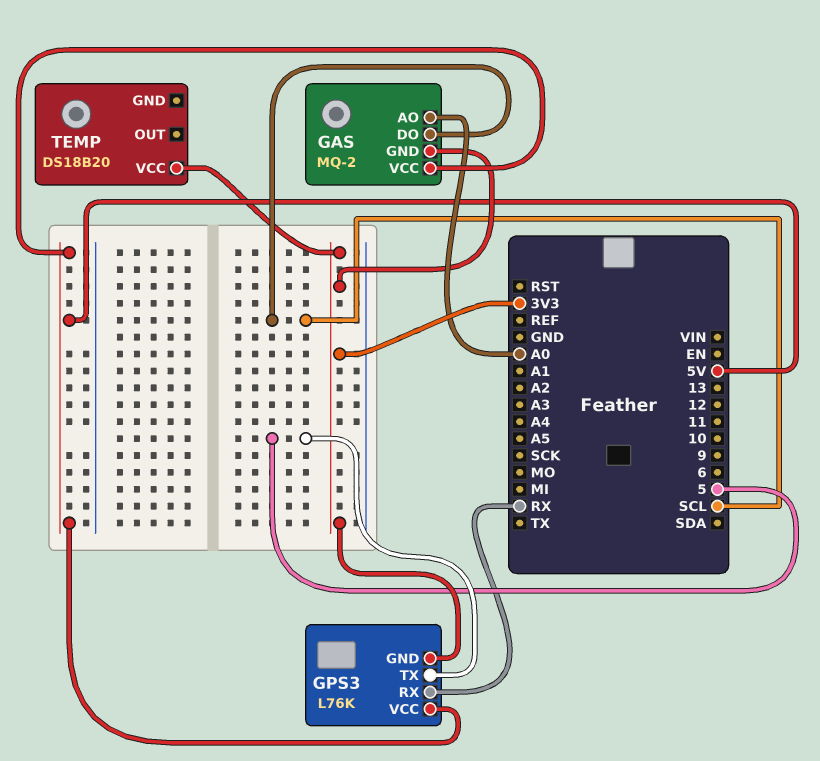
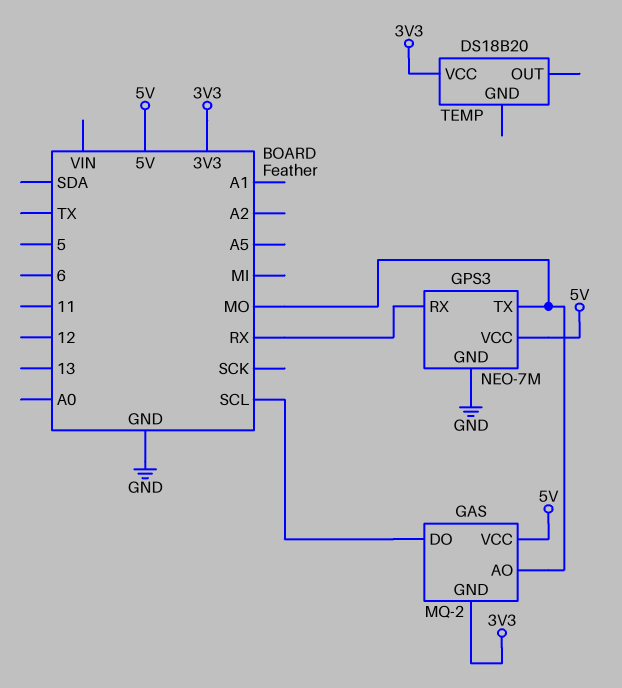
GAS pin AO: A0 -> MO
GPS3: L76K -> NEO-7M
GPS3 pin GND: 3V3 -> GND
GPS3 pin TX: 5 -> MO

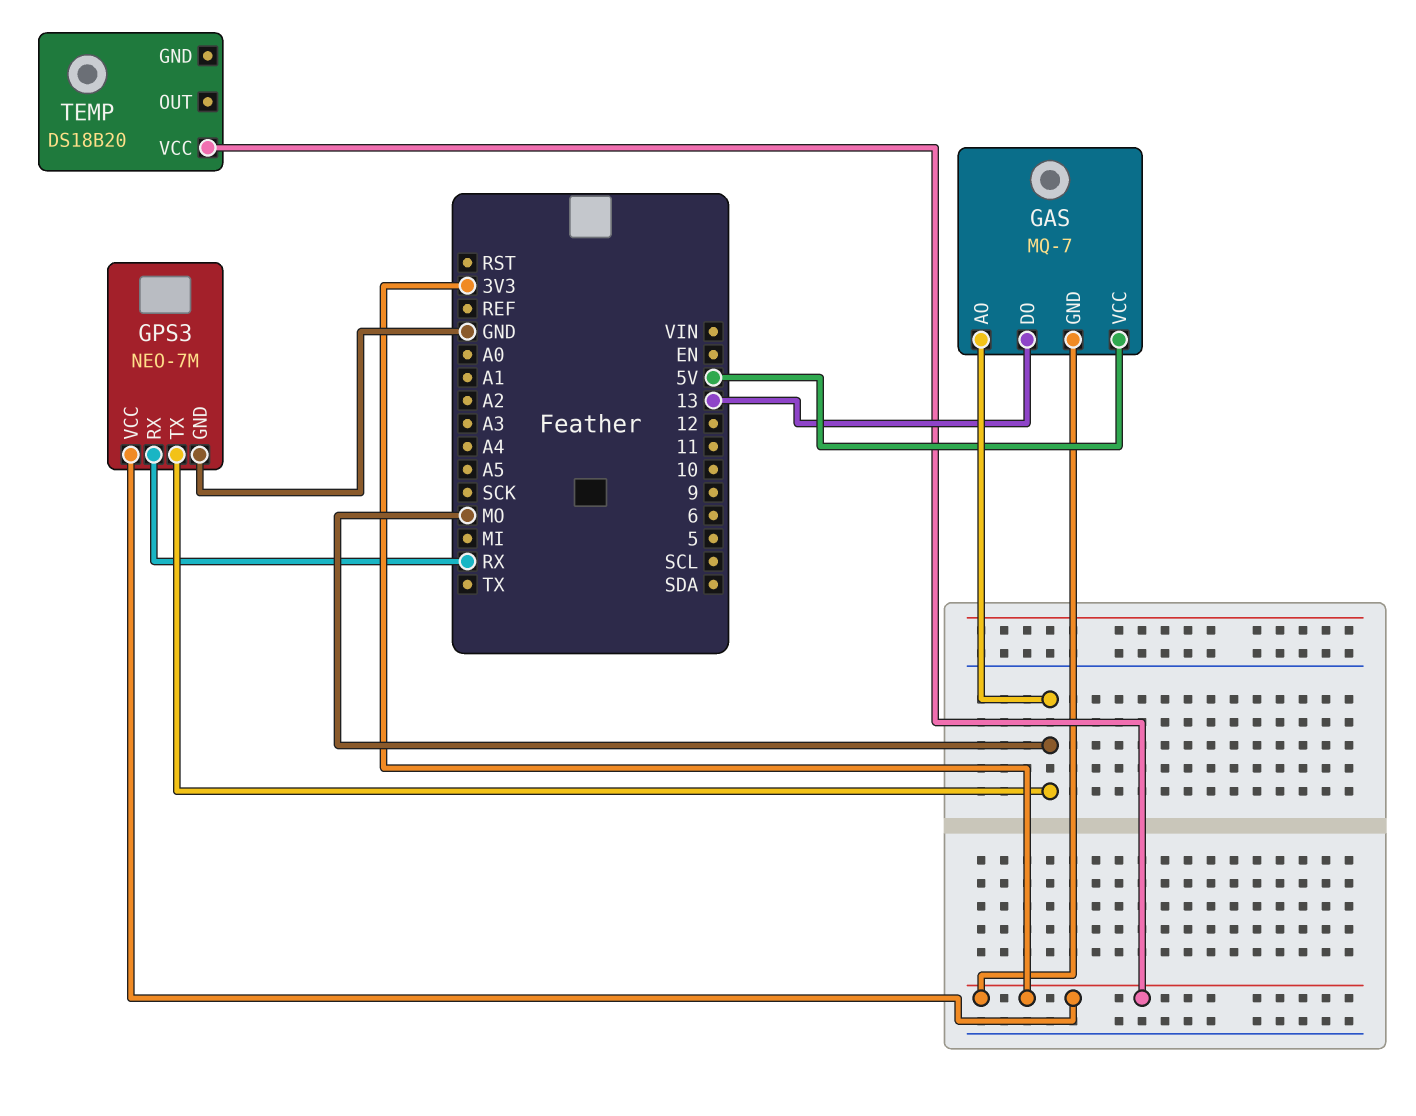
GAS: MQ-2 -> MQ-7
GAS pin DO: SCL -> 13
GPS3 pin VCC: 5V -> 3V3

